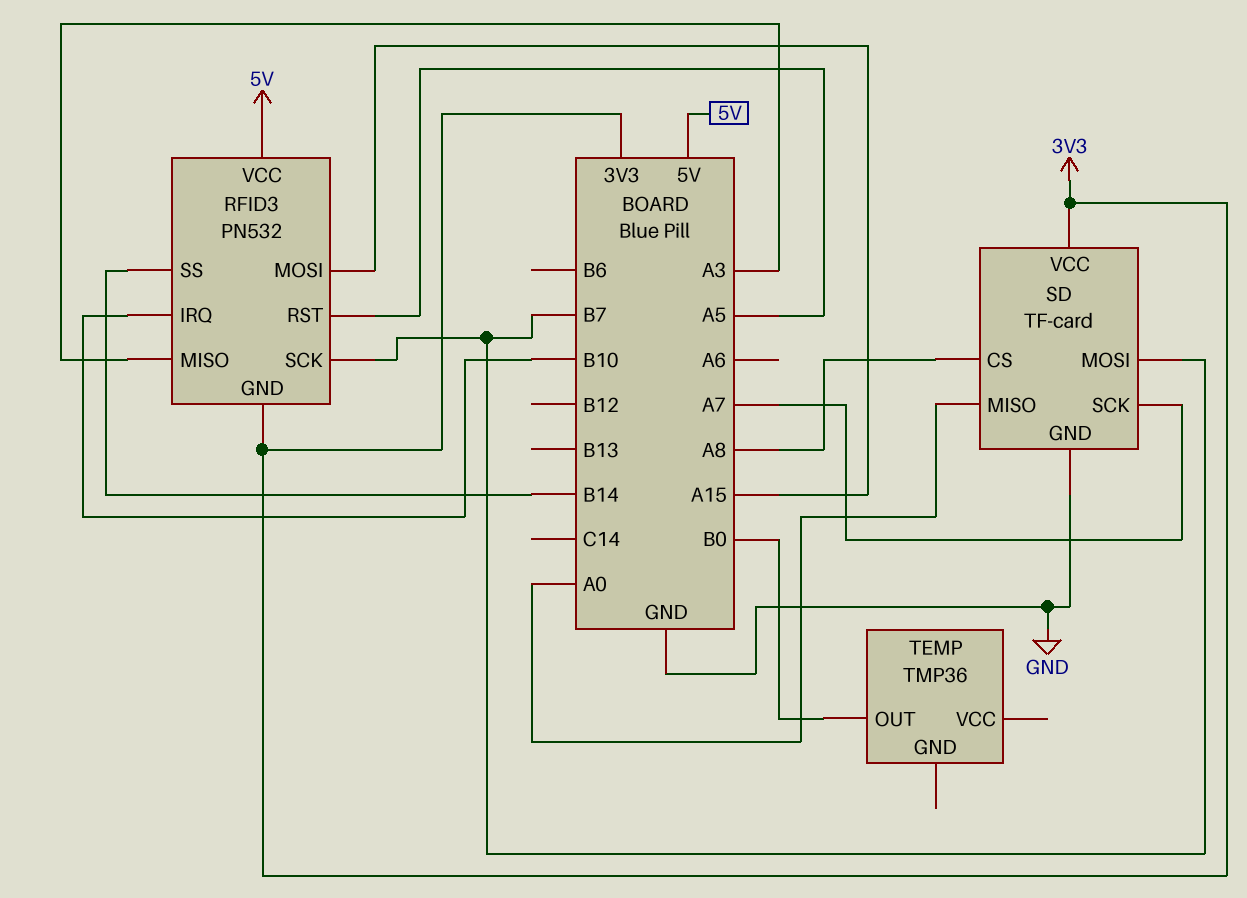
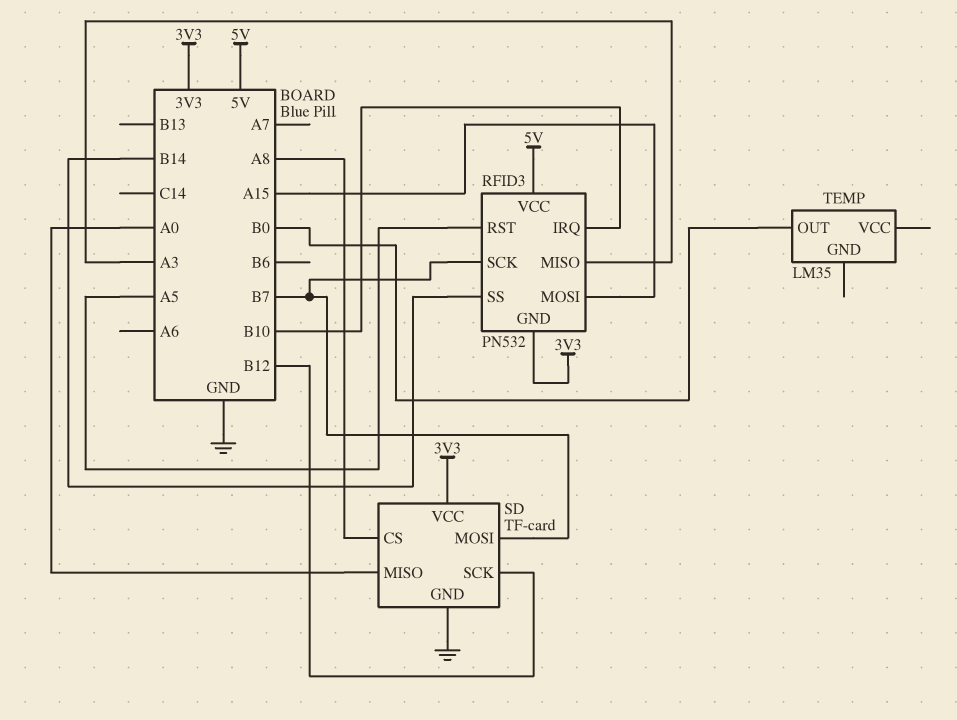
SD pin SCK: A7 -> B12
TEMP: TMP36 -> LM35

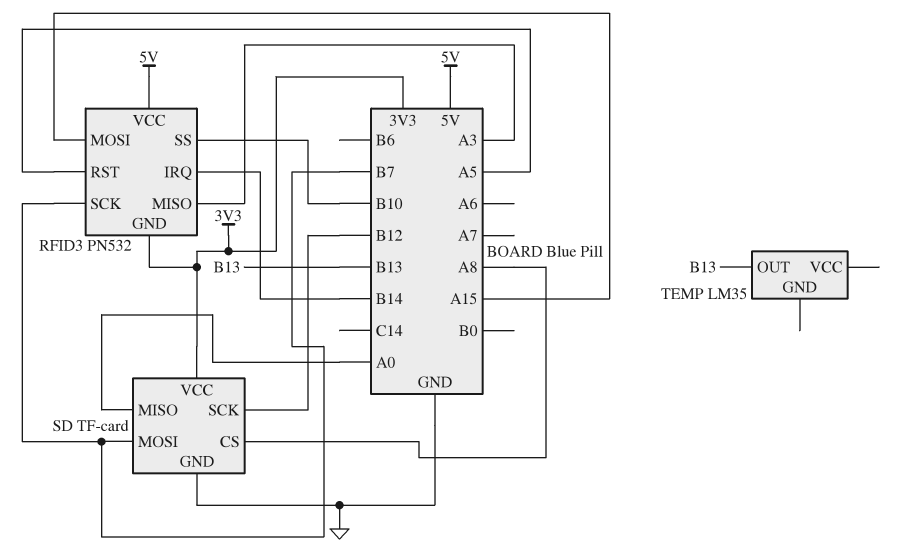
RFID3 pin IRQ: B10 -> B14
RFID3 pin SS: B14 -> B10
TEMP pin OUT: B0 -> B13

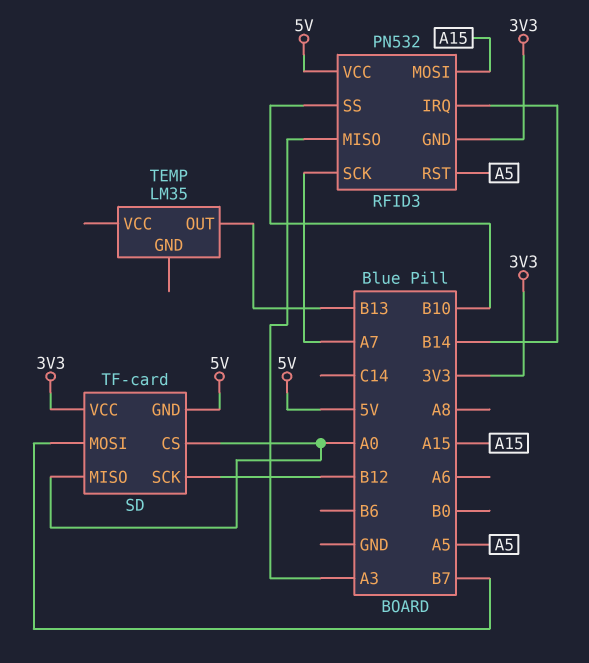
RFID3 pin SCK: B7 -> A7
SD pin CS: A8 -> A0
SD pin GND: GND -> 5V

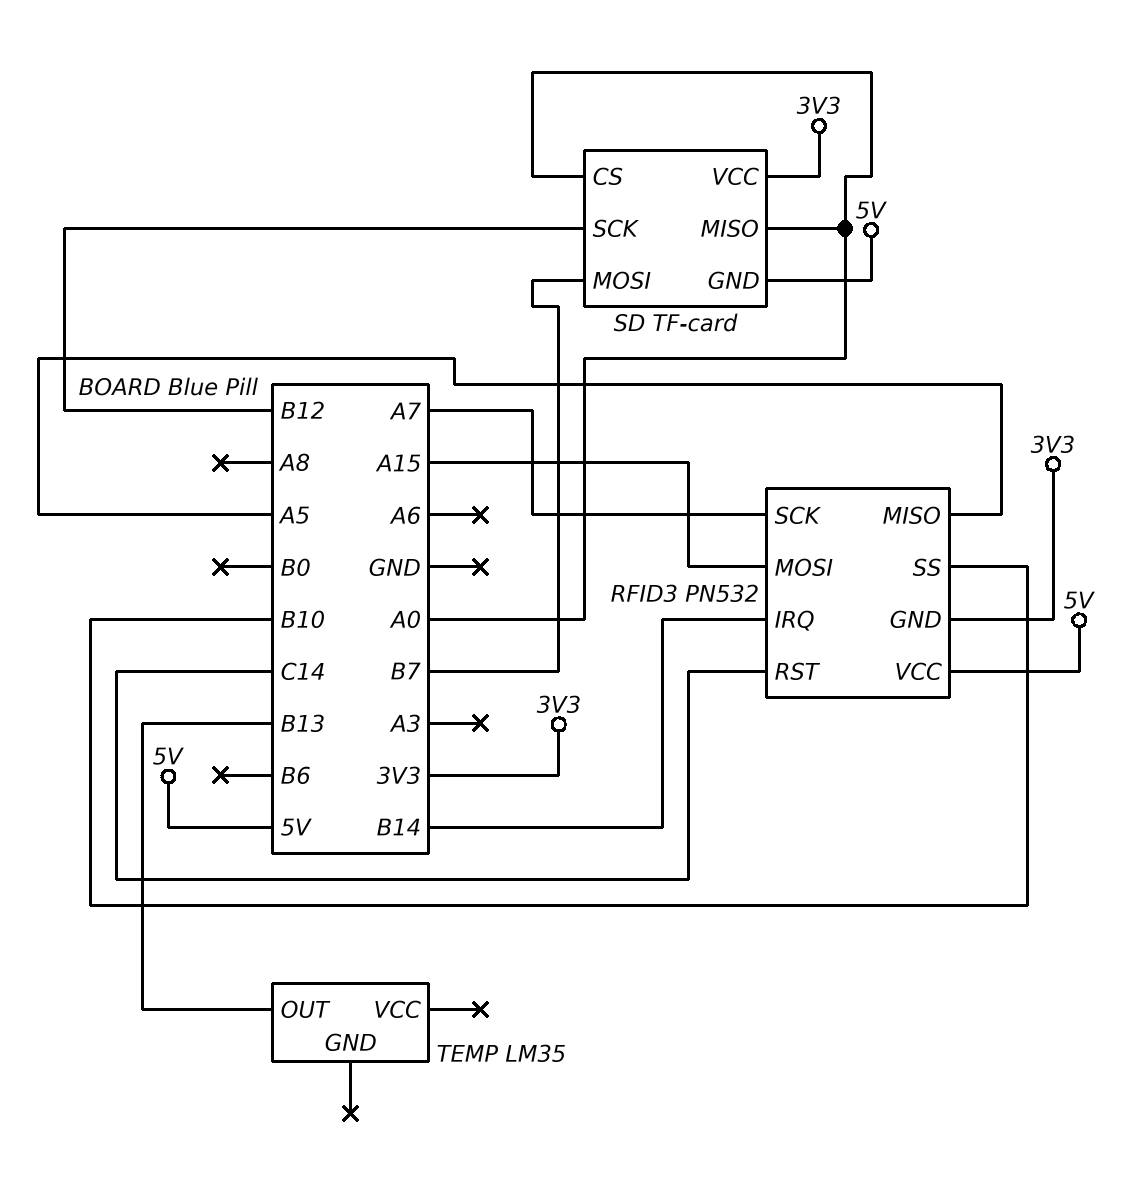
RFID3 pin MISO: A3 -> A5
RFID3 pin RST: A5 -> C14

